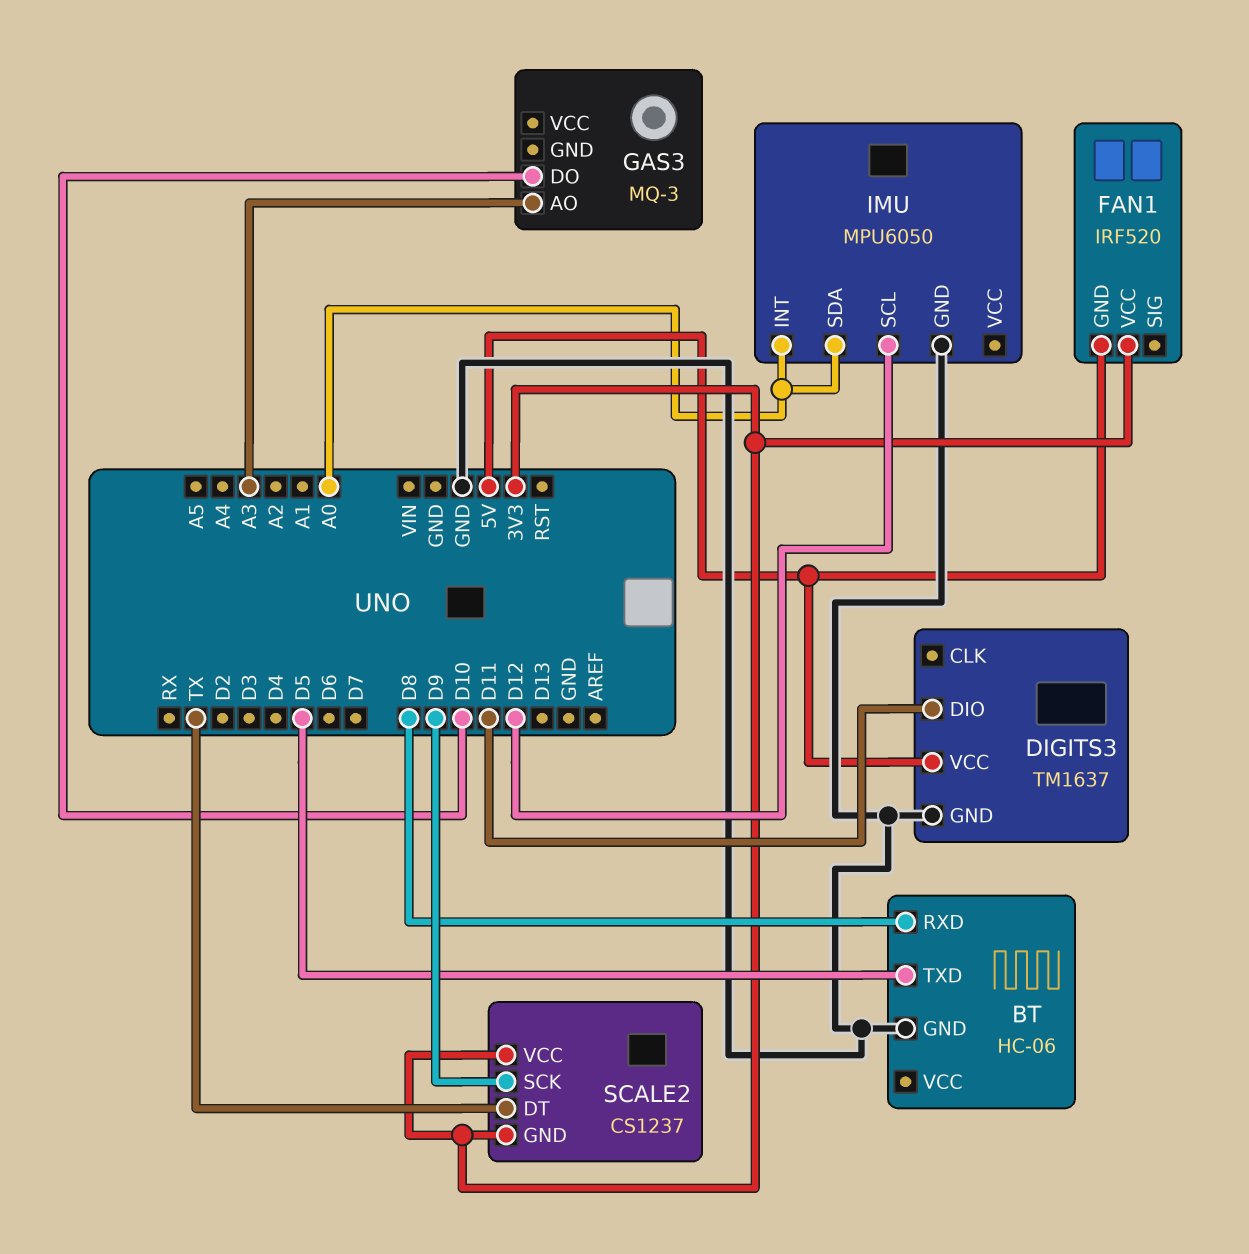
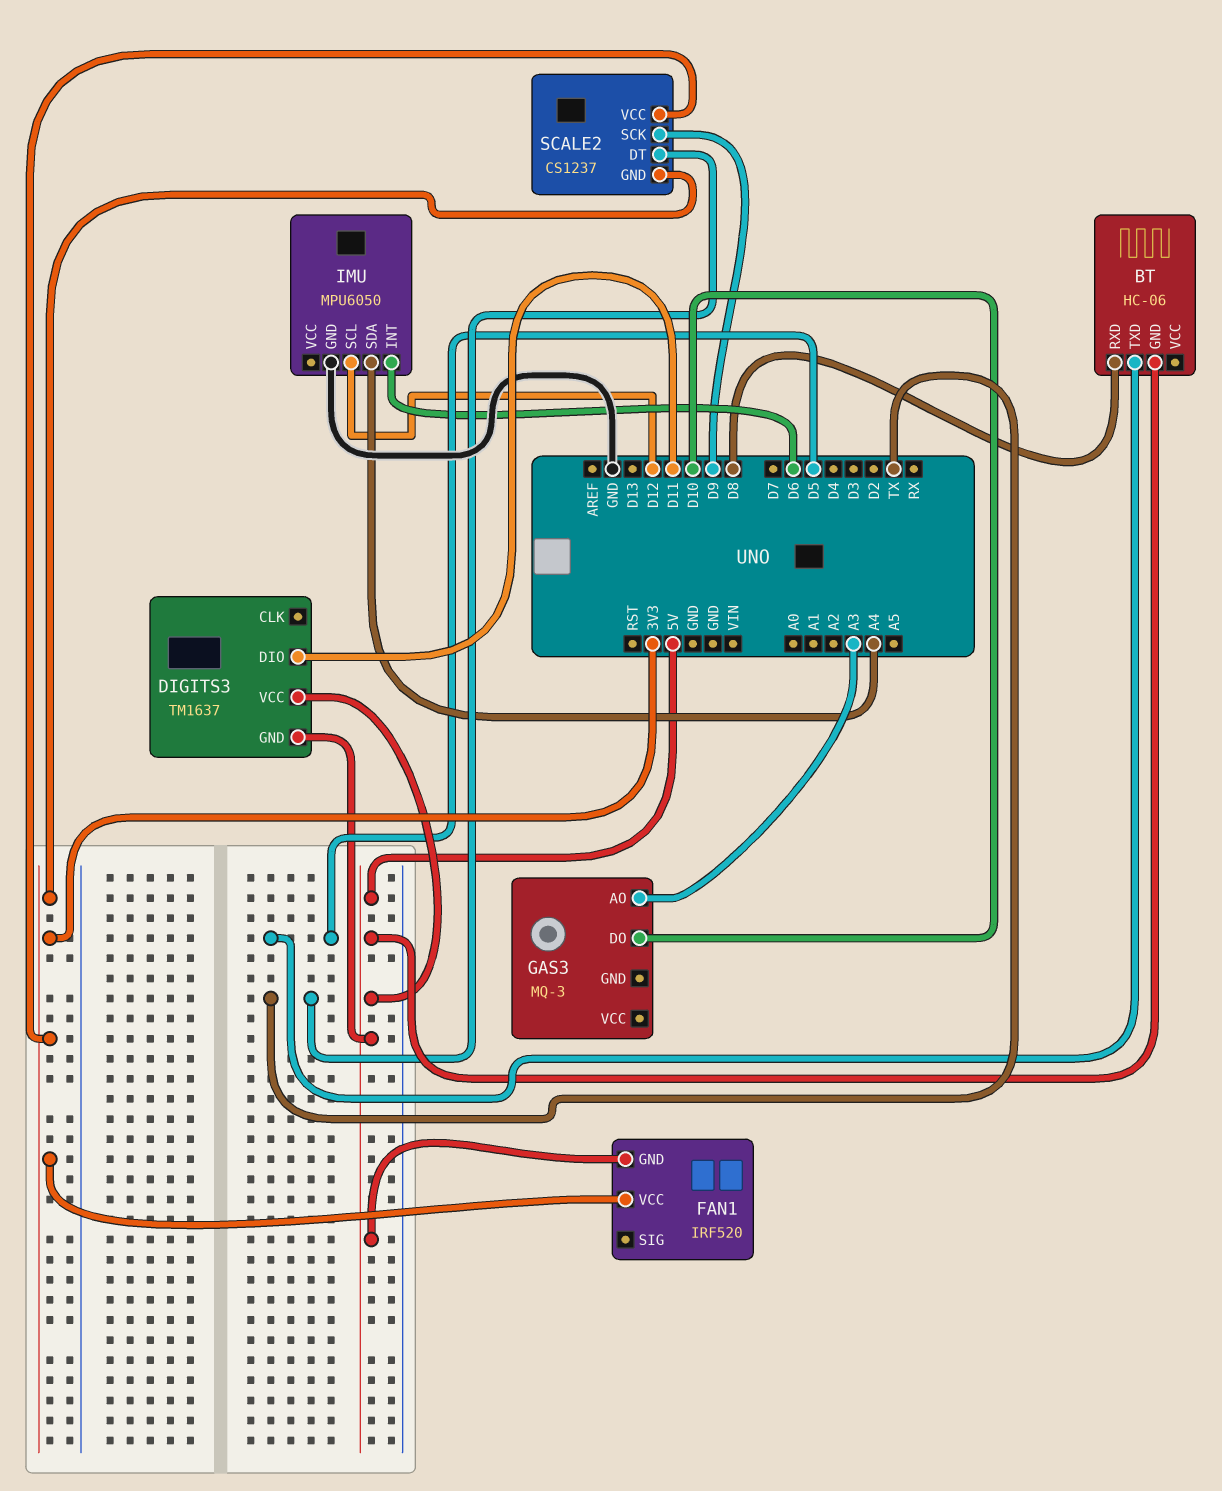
BT pin GND: GND -> 5V
DIGITS3 pin GND: GND -> 5V
IMU pin INT: A0 -> D6
IMU pin SDA: A0 -> A4

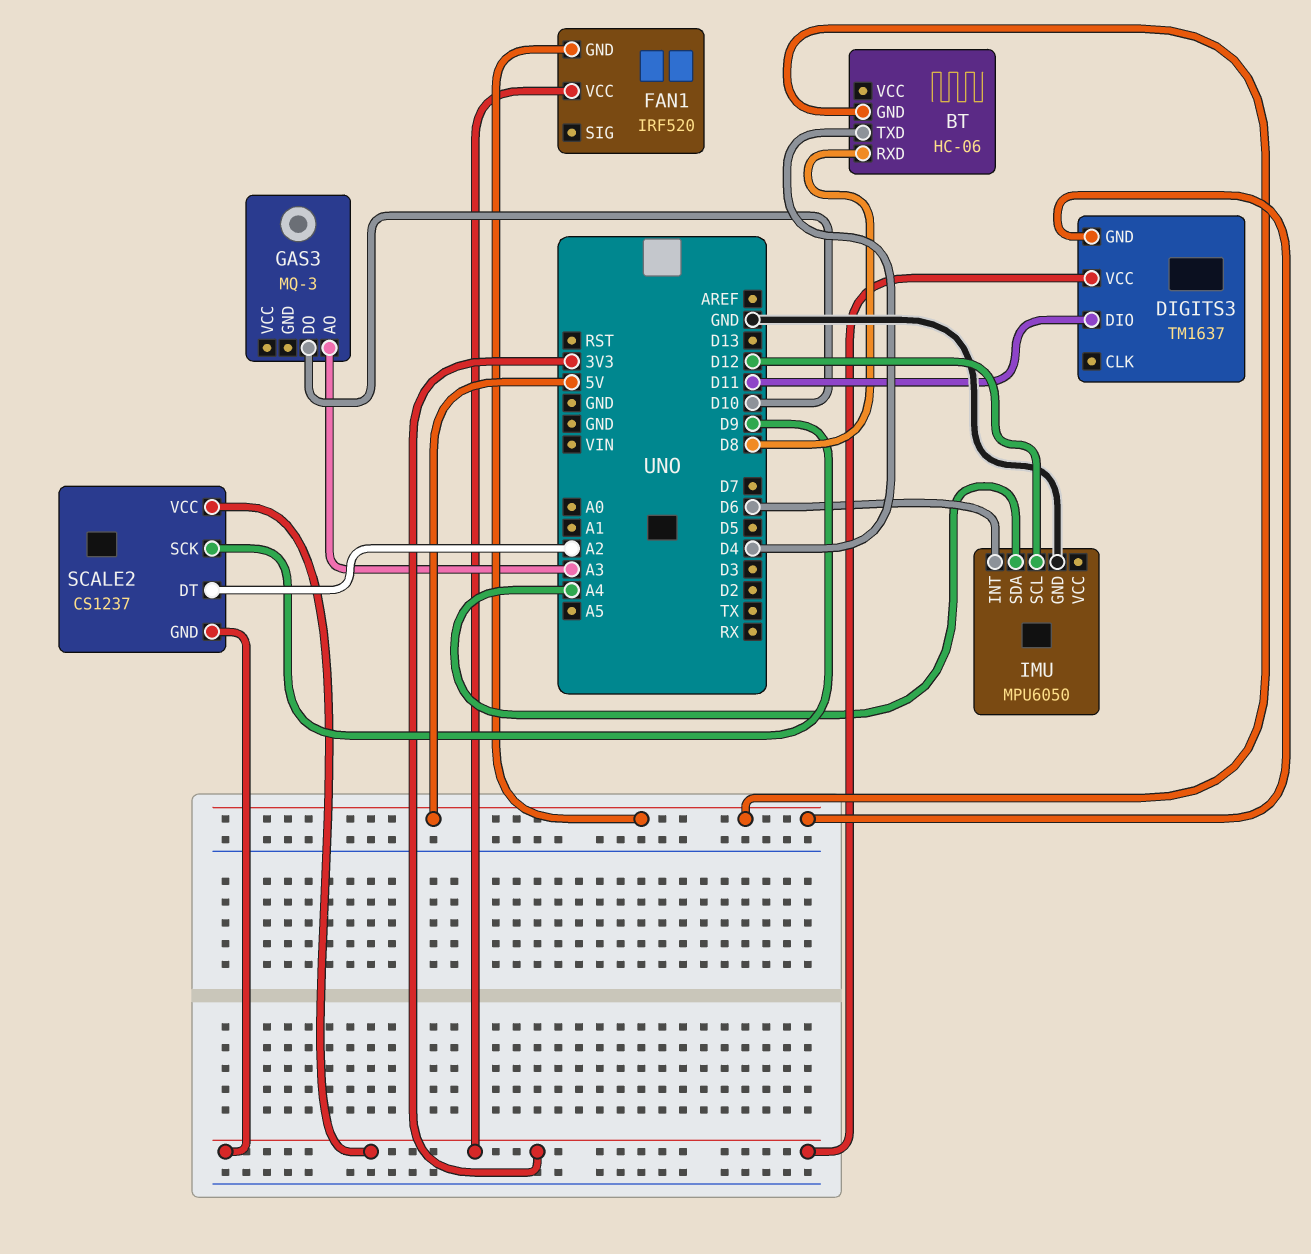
BT pin TXD: D5 -> D4
DIGITS3 pin VCC: 5V -> 3V3
SCALE2 pin DT: TX -> A2

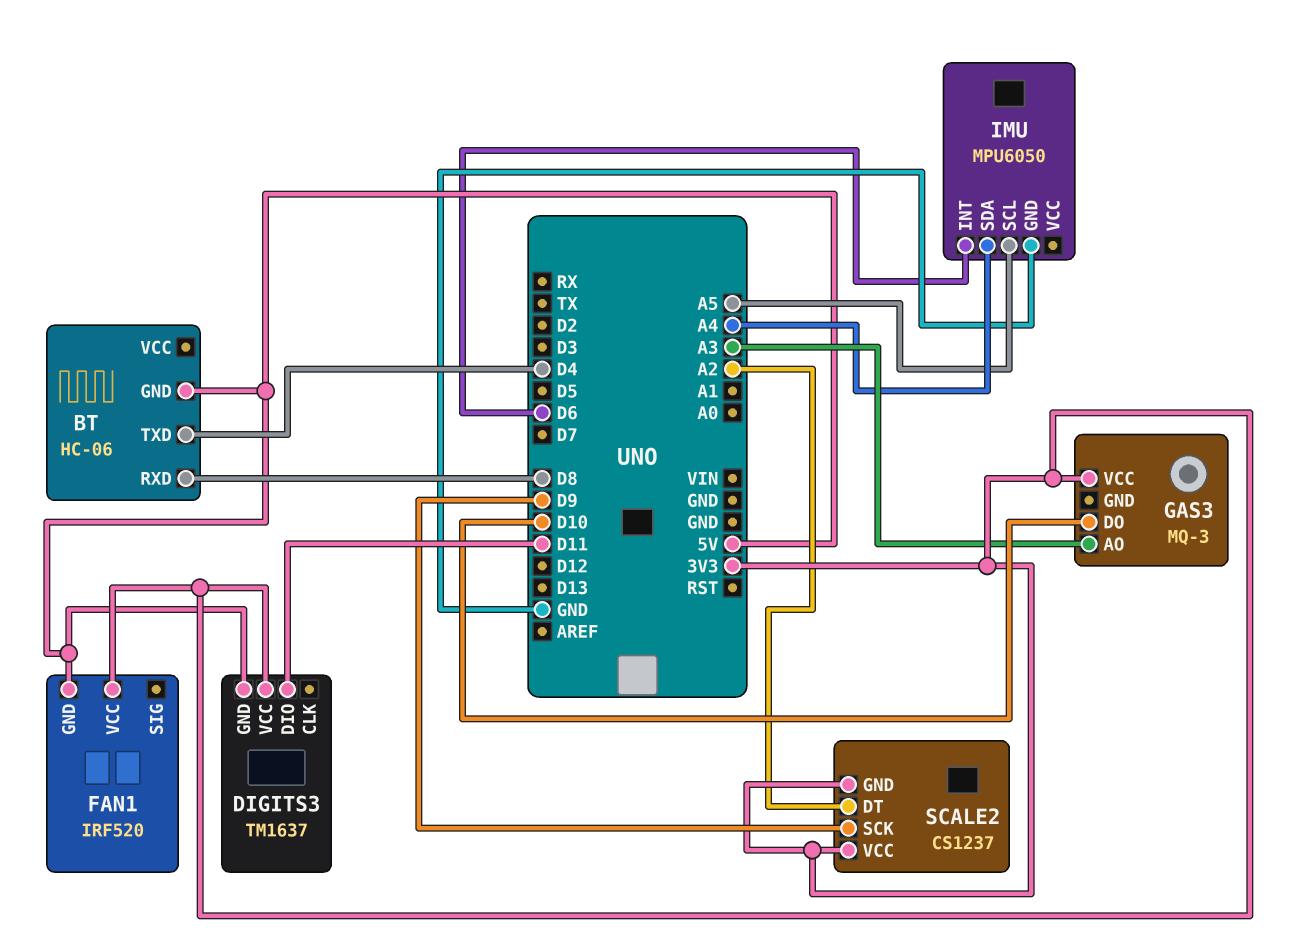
GAS3 pin VCC: none -> 3V3
IMU pin SCL: D12 -> A5

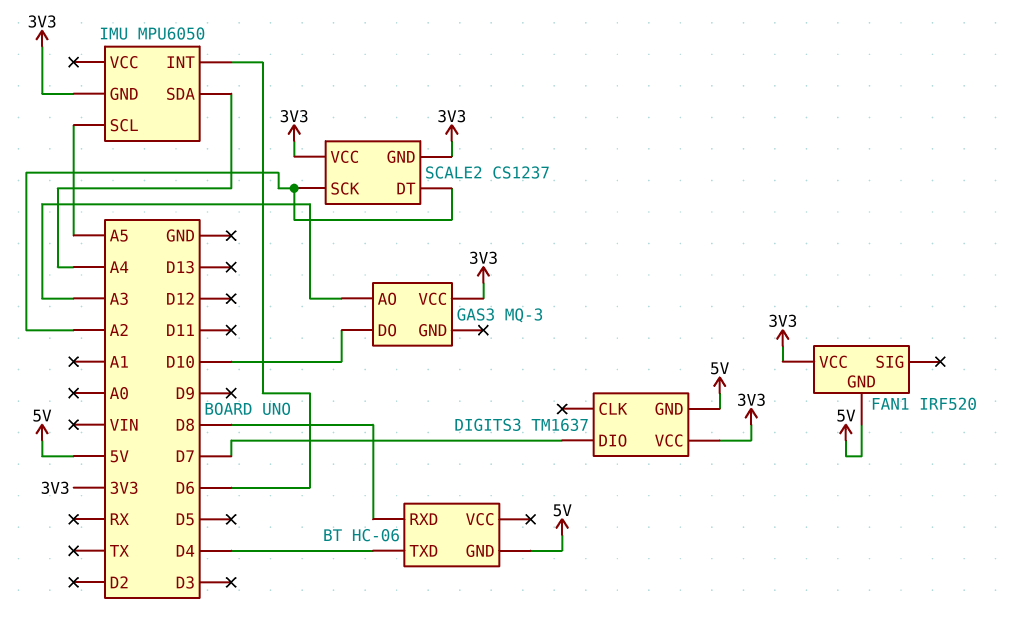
DIGITS3 pin DIO: D11 -> D7
IMU pin GND: GND -> 3V3
SCALE2 pin SCK: D9 -> A2

